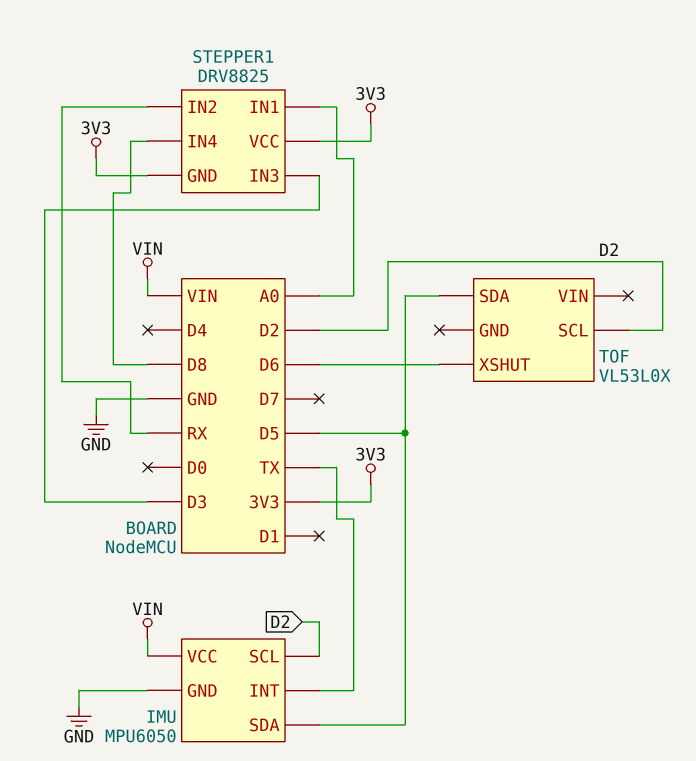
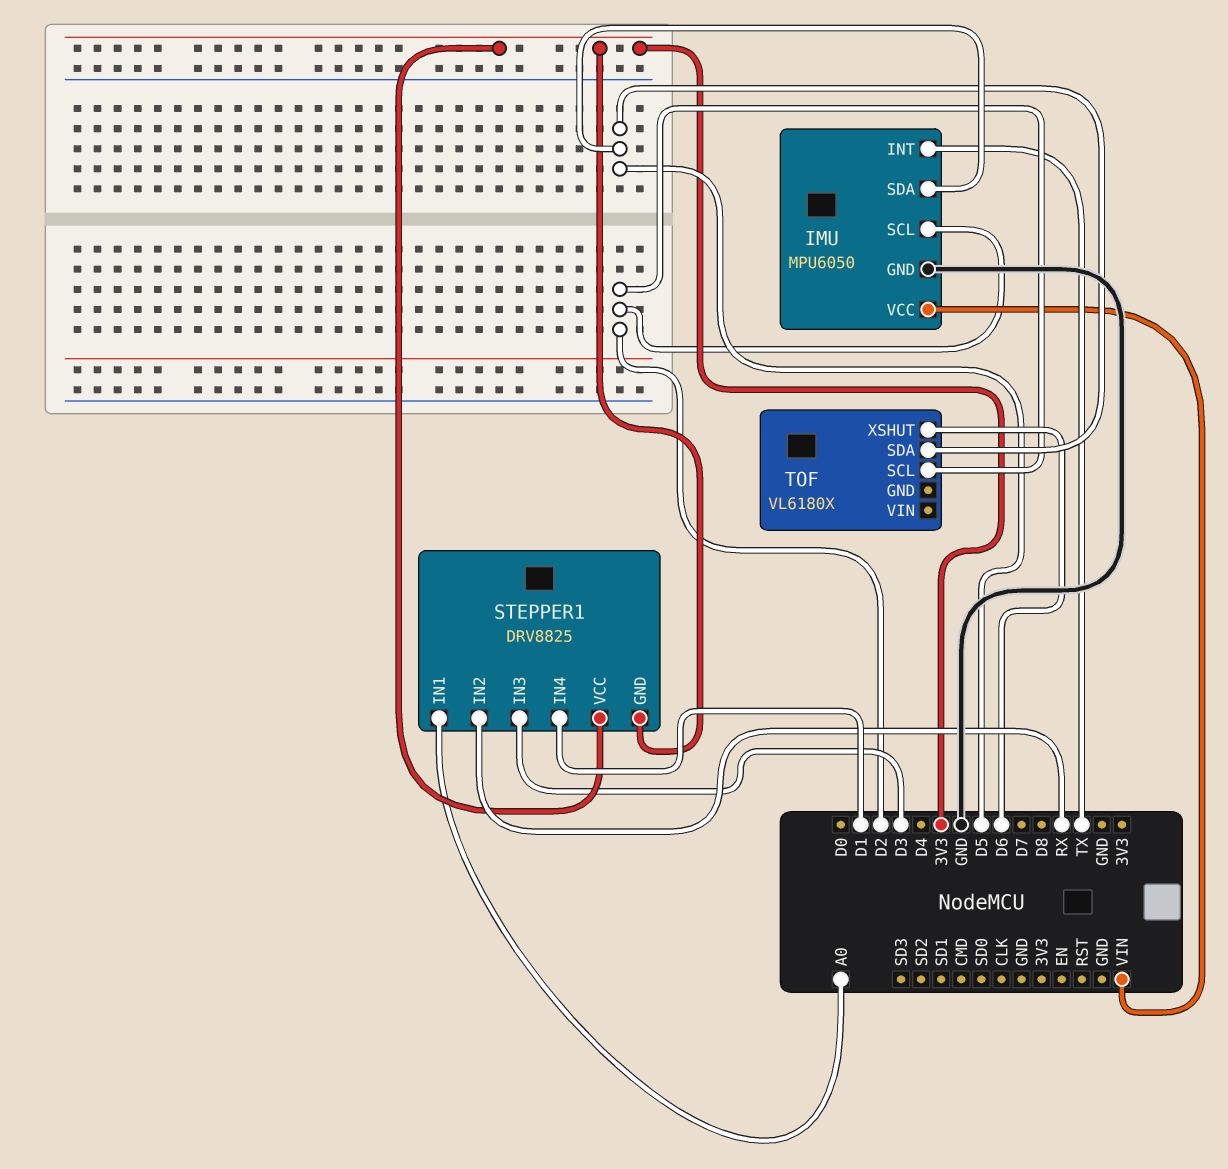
STEPPER1 pin IN4: D8 -> D1
TOF: VL53L0X -> VL6180X

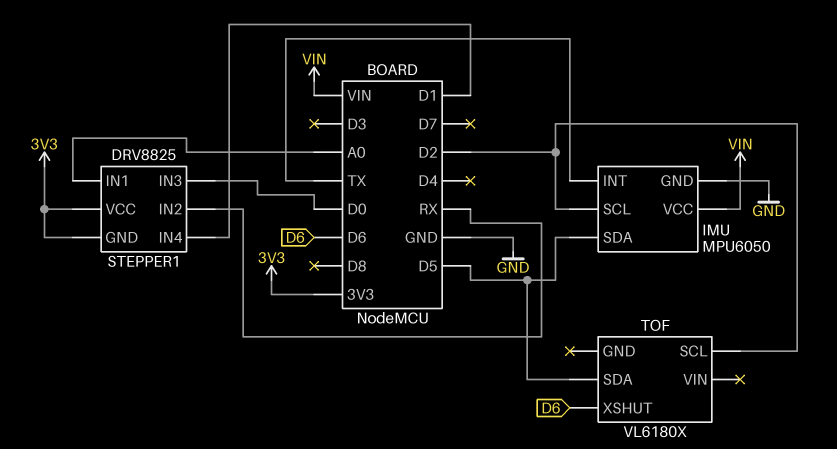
STEPPER1 pin IN3: D3 -> D0

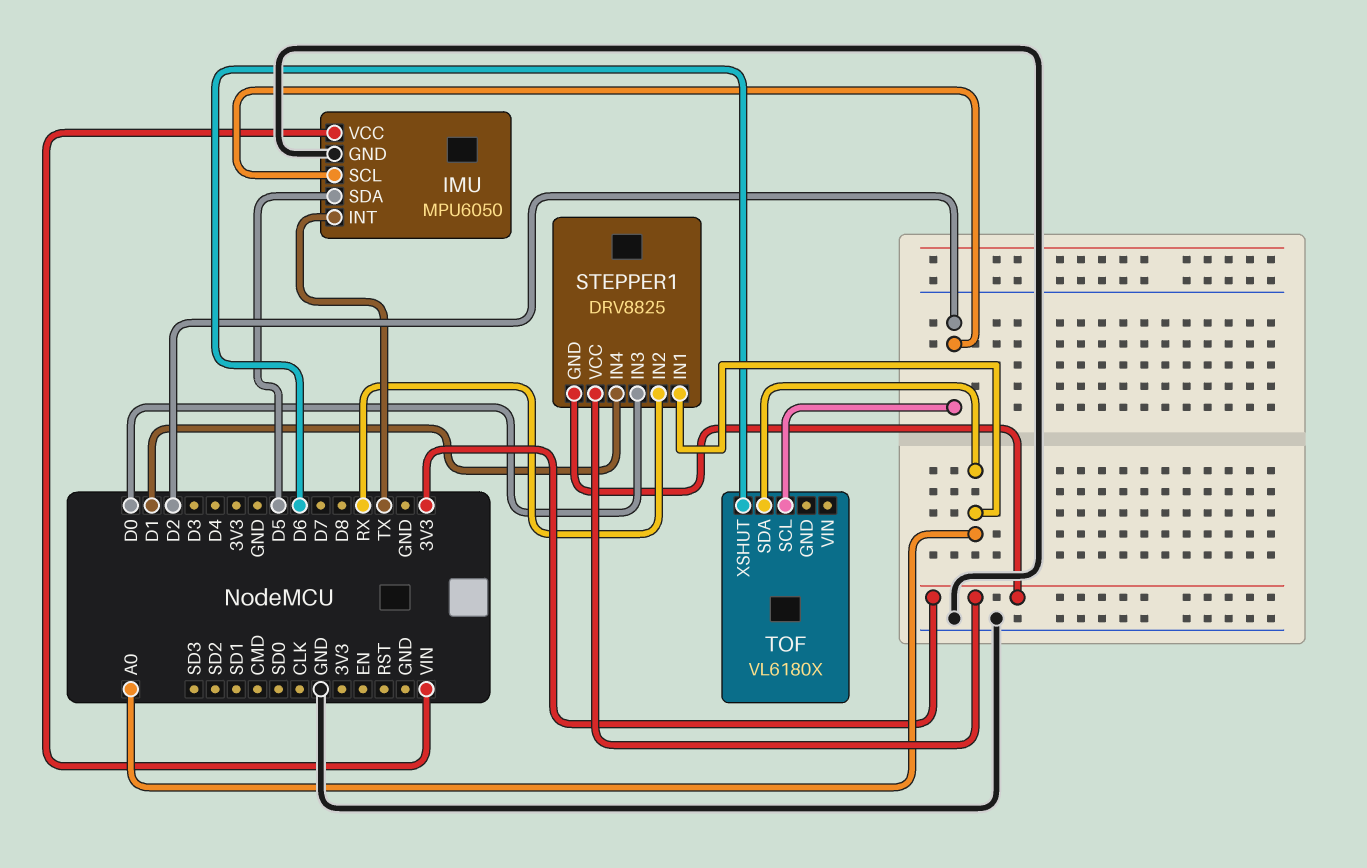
TOF pin SDA: D5 -> A0

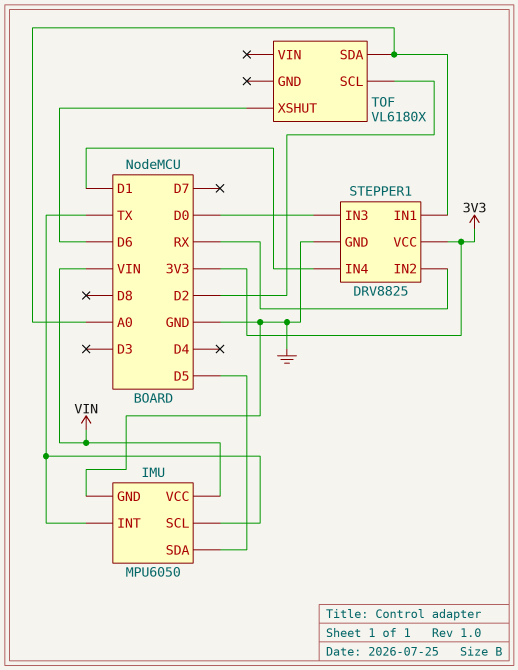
IMU pin SCL: D2 -> TX
STEPPER1 pin GND: 3V3 -> GND

